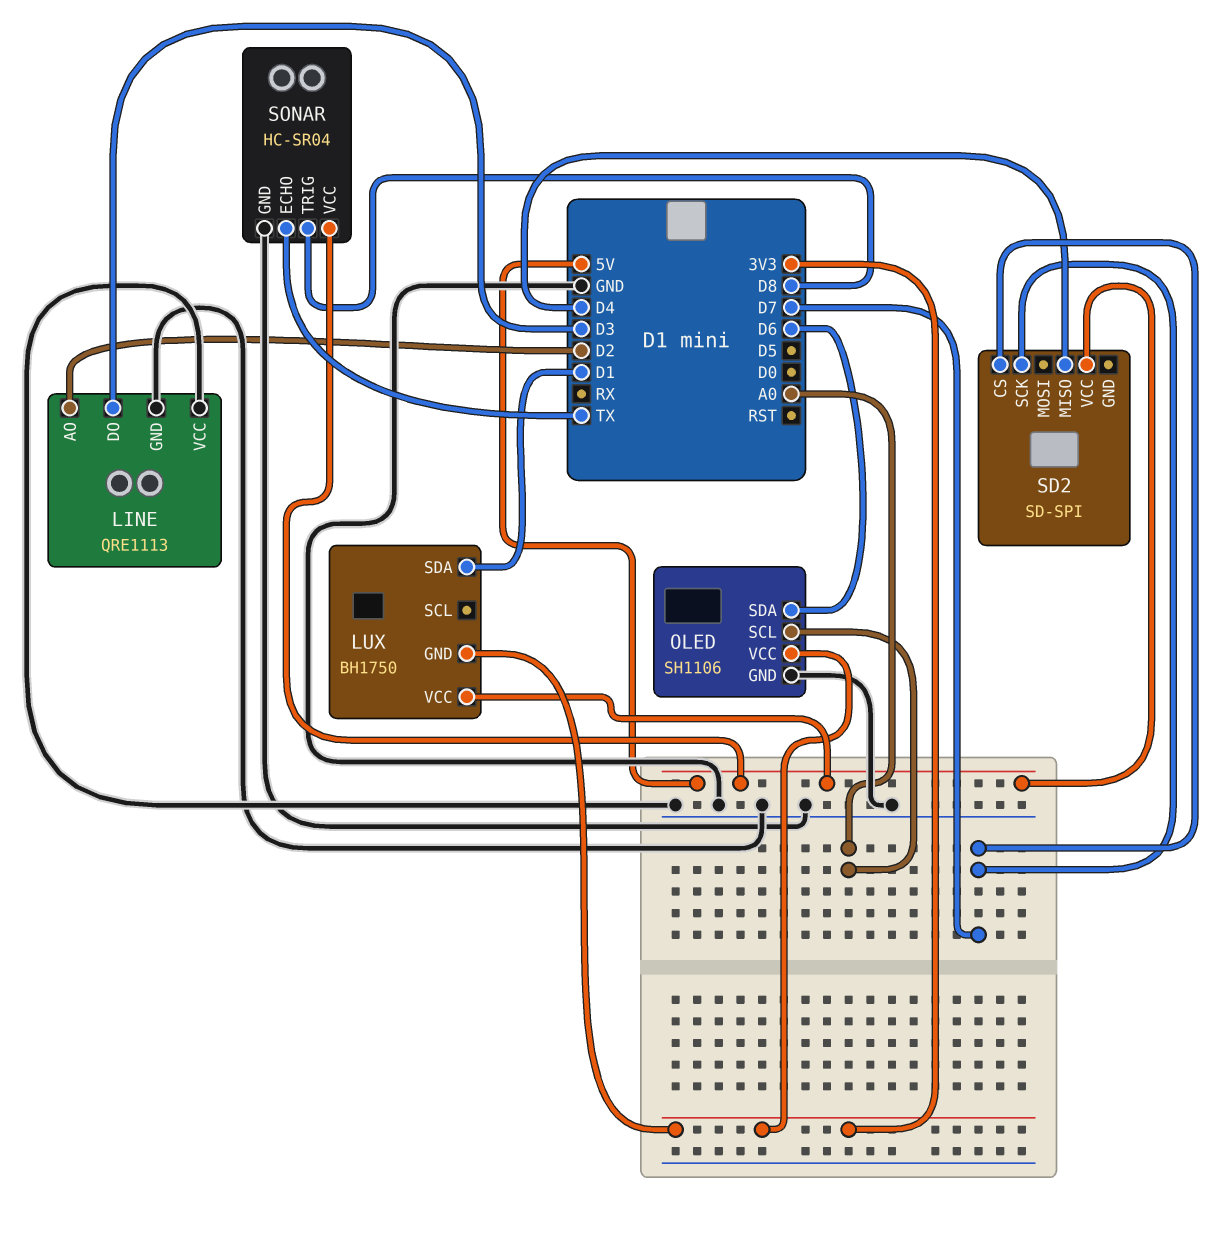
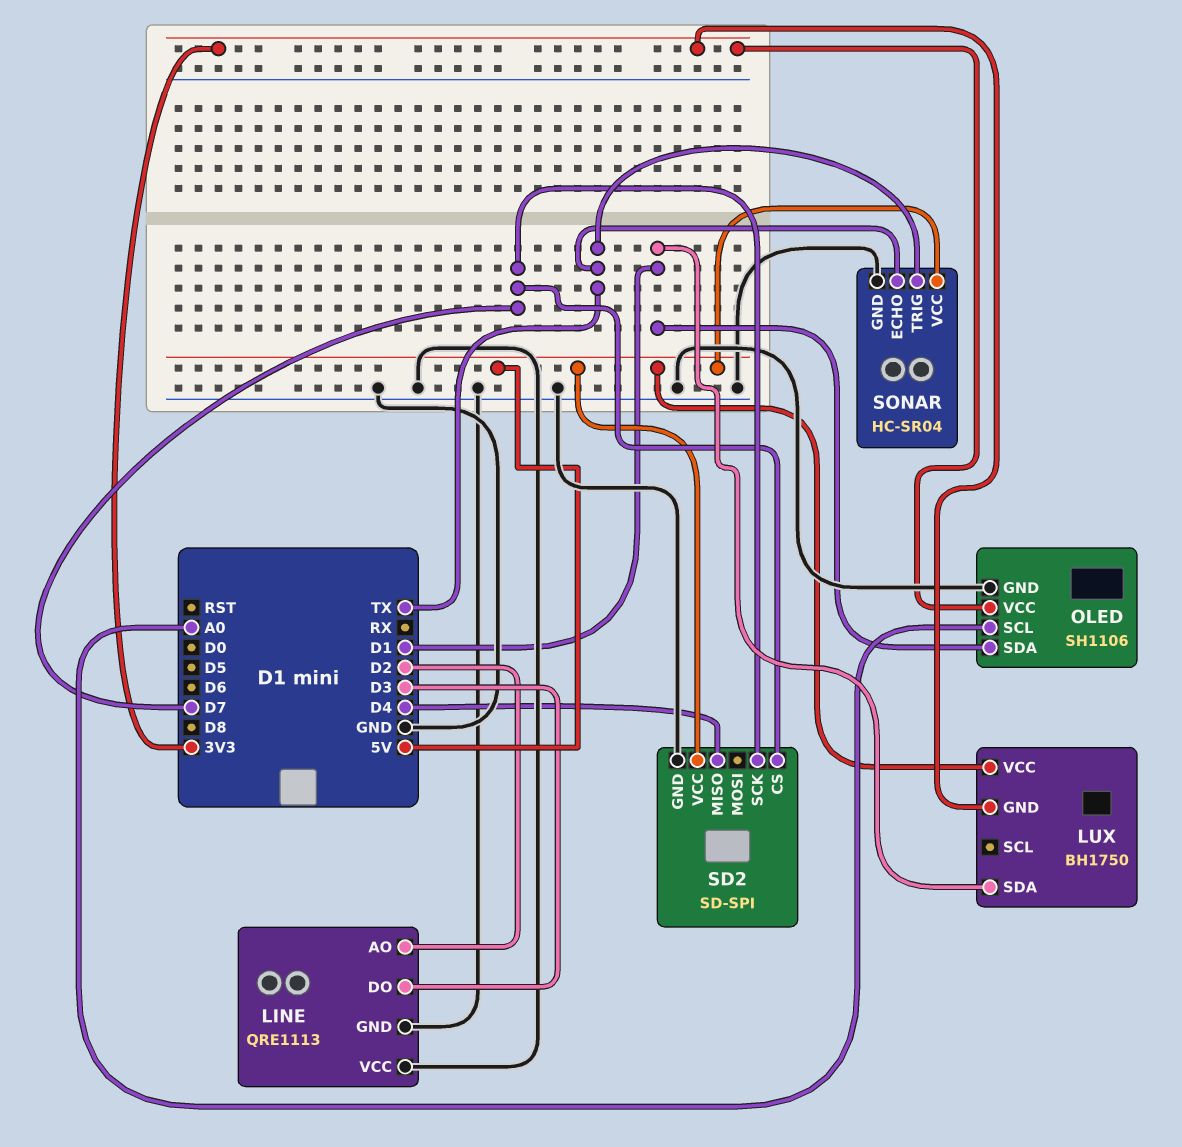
OLED pin SDA: D6 -> D1
SD2 pin GND: none -> GND
SONAR pin TRIG: D8 -> TX

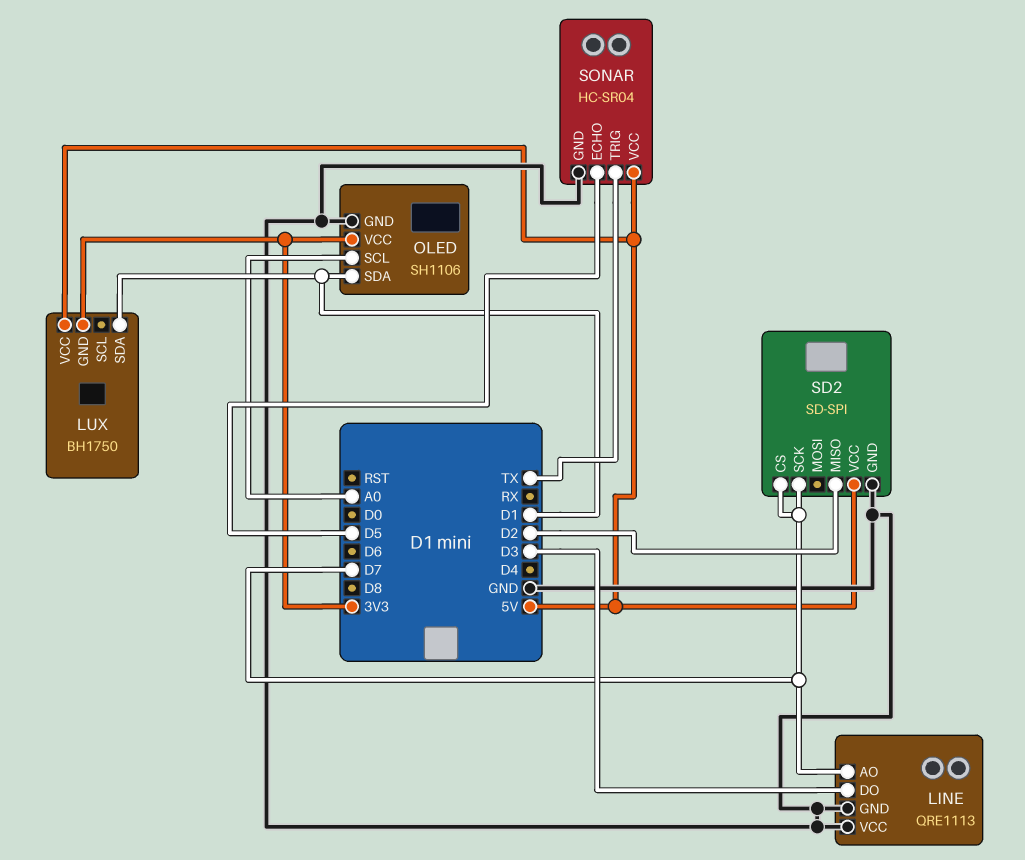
LINE pin AO: D2 -> D7
SD2 pin MISO: D4 -> D2
SONAR pin ECHO: TX -> D5

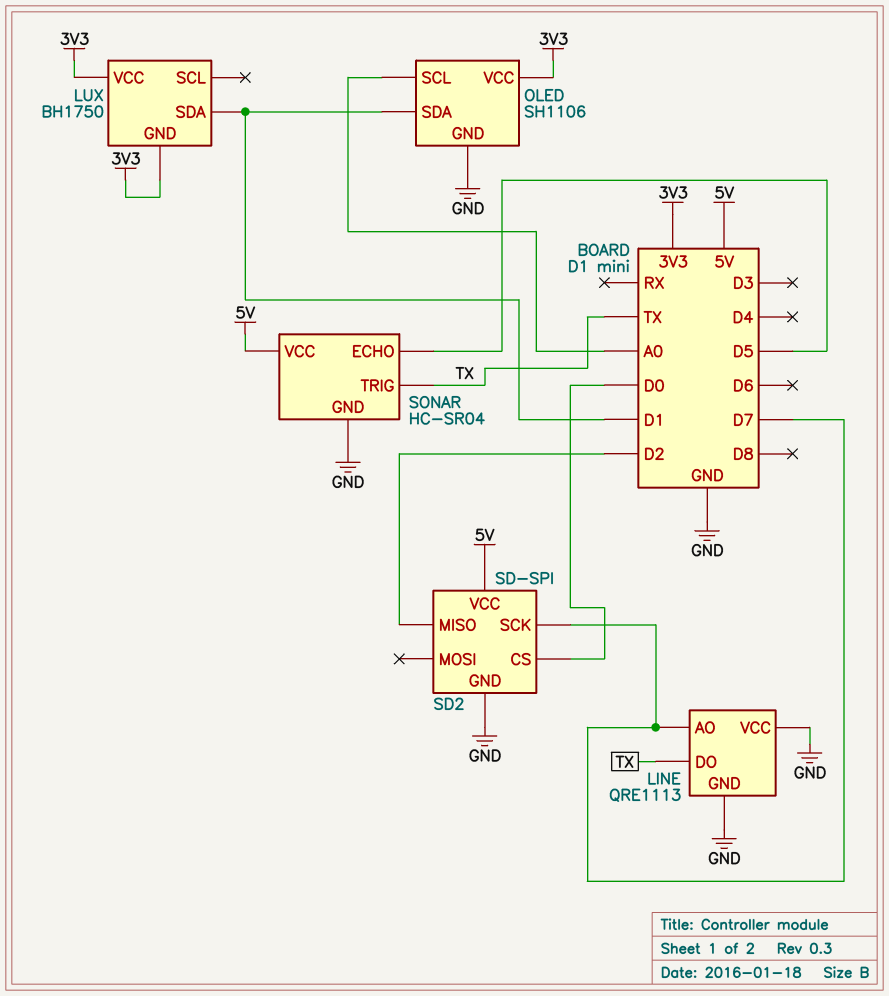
LINE pin DO: D3 -> TX
LUX pin VCC: 5V -> 3V3
SD2 pin CS: D7 -> D0

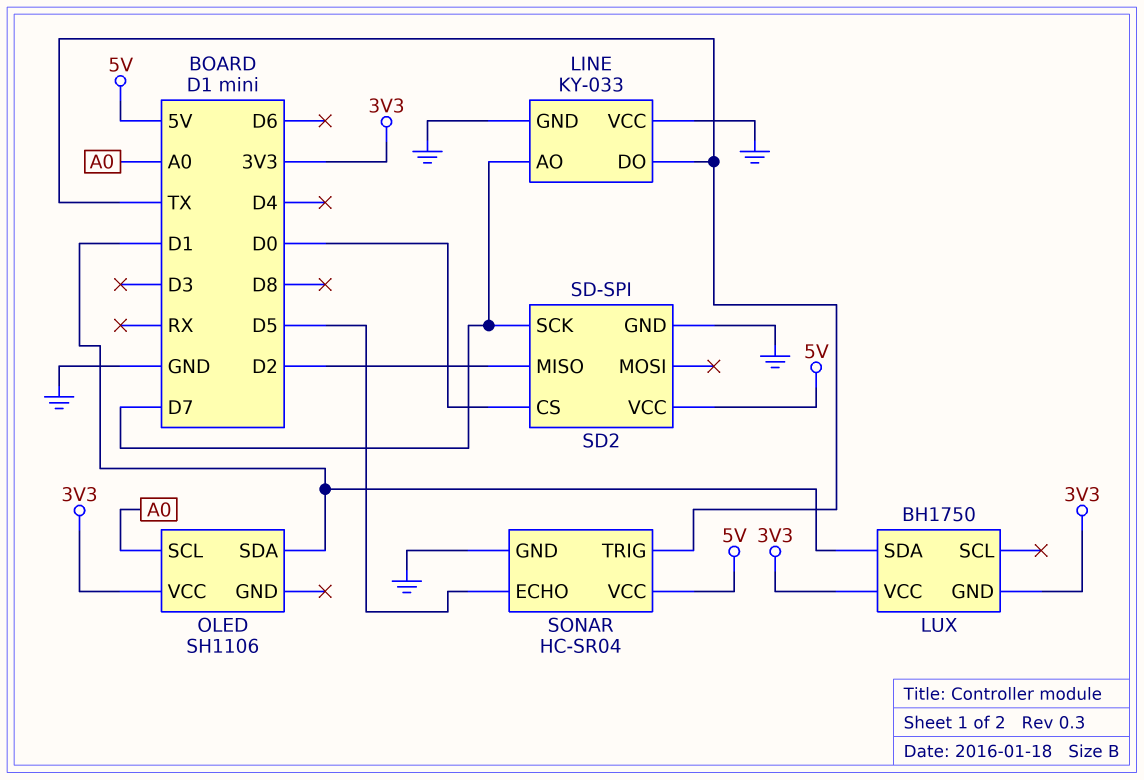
LINE: QRE1113 -> KY-033
OLED pin GND: GND -> none

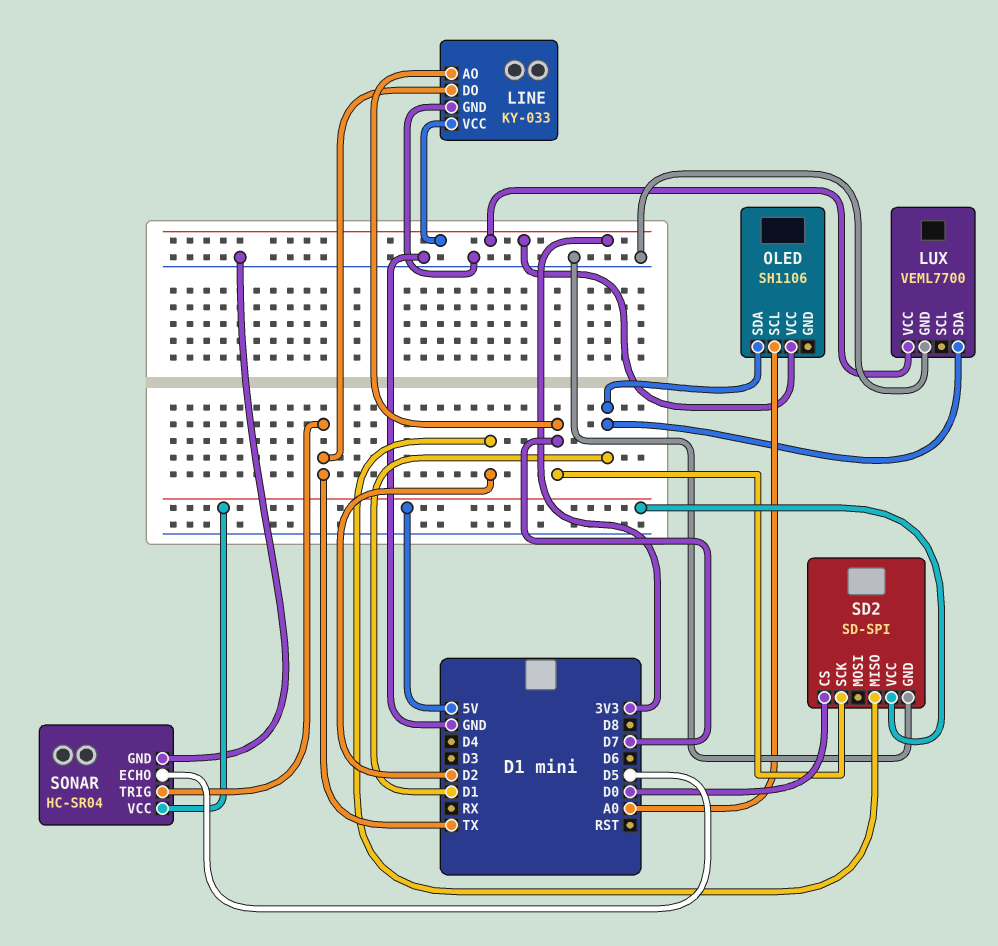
LINE pin VCC: GND -> 3V3
LUX: BH1750 -> VEML7700
LUX pin GND: 3V3 -> GND

